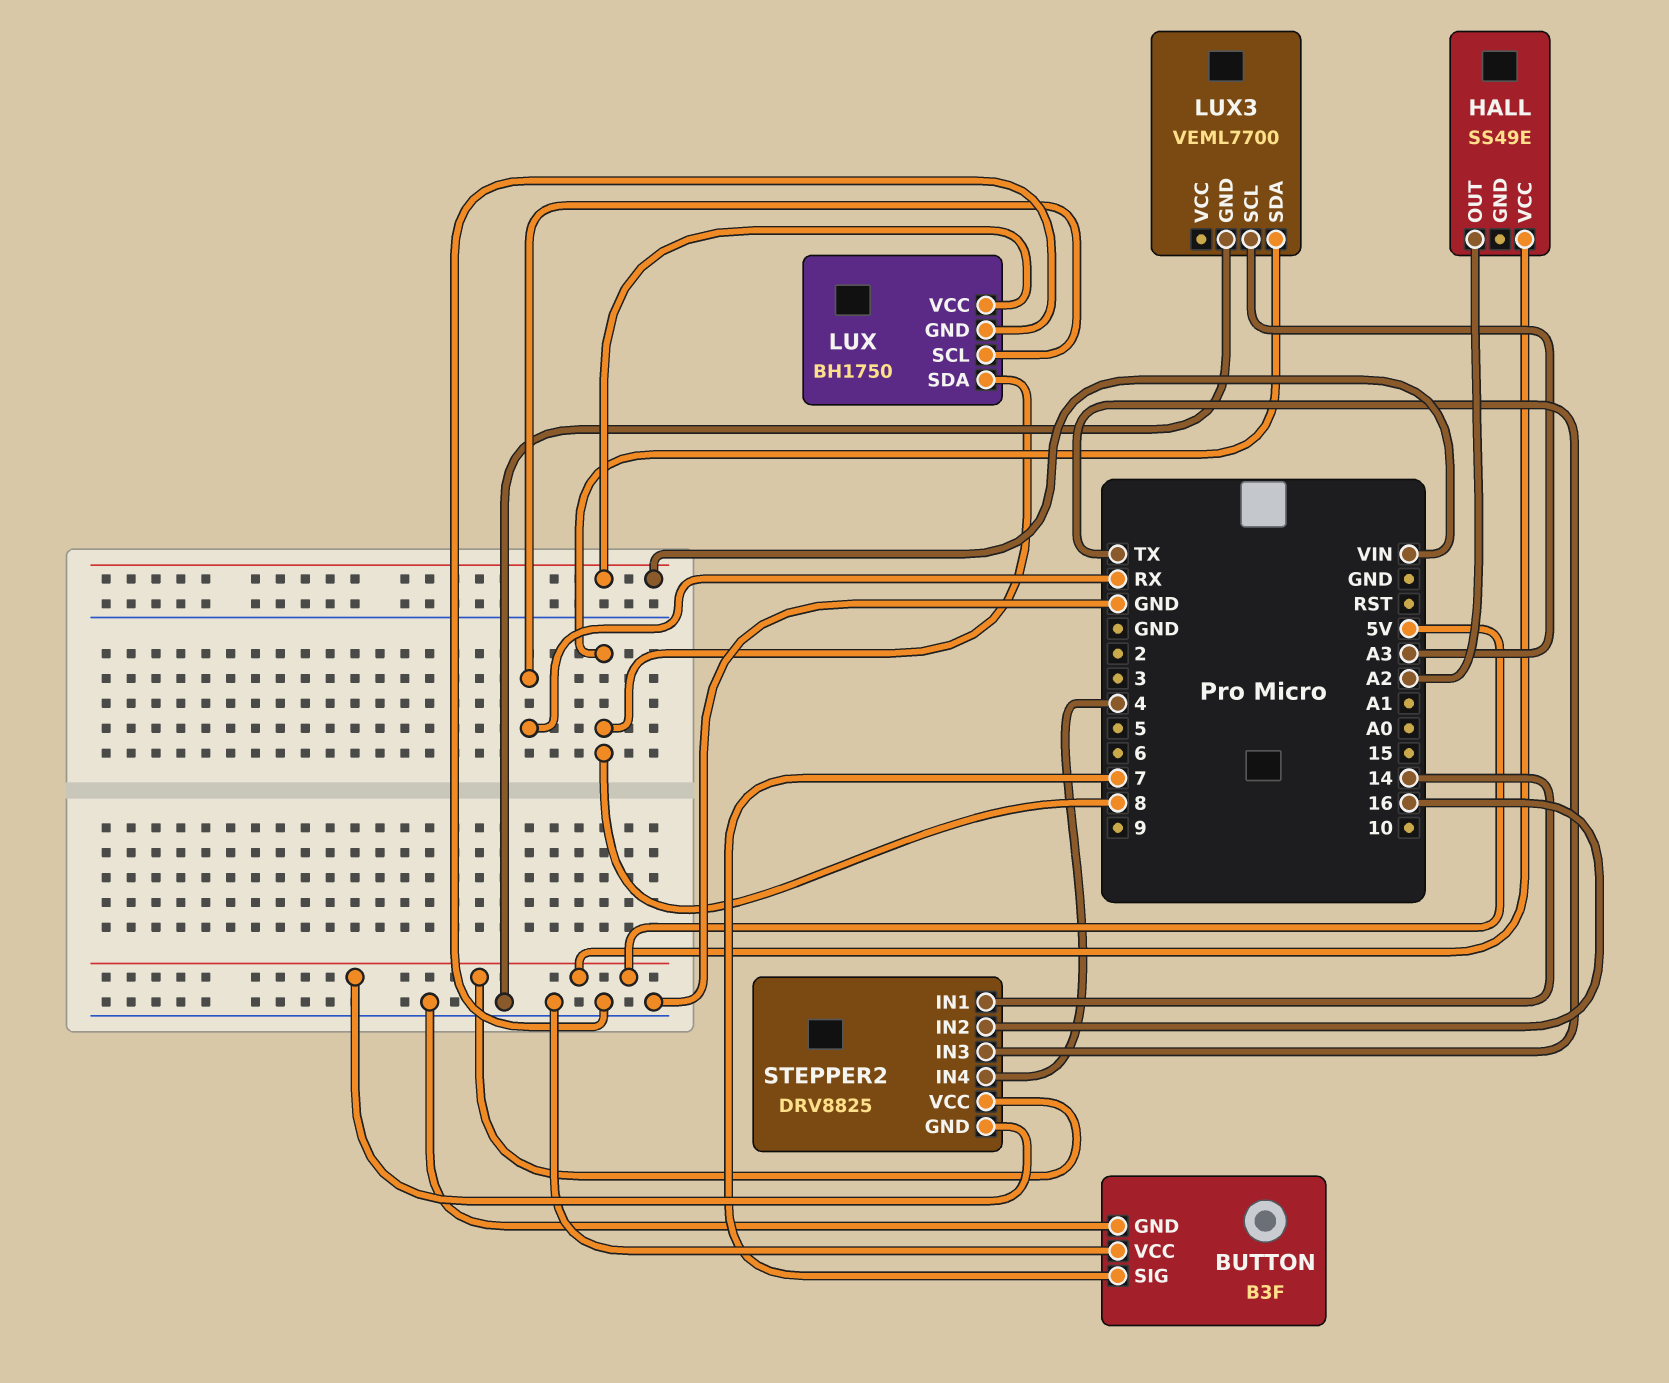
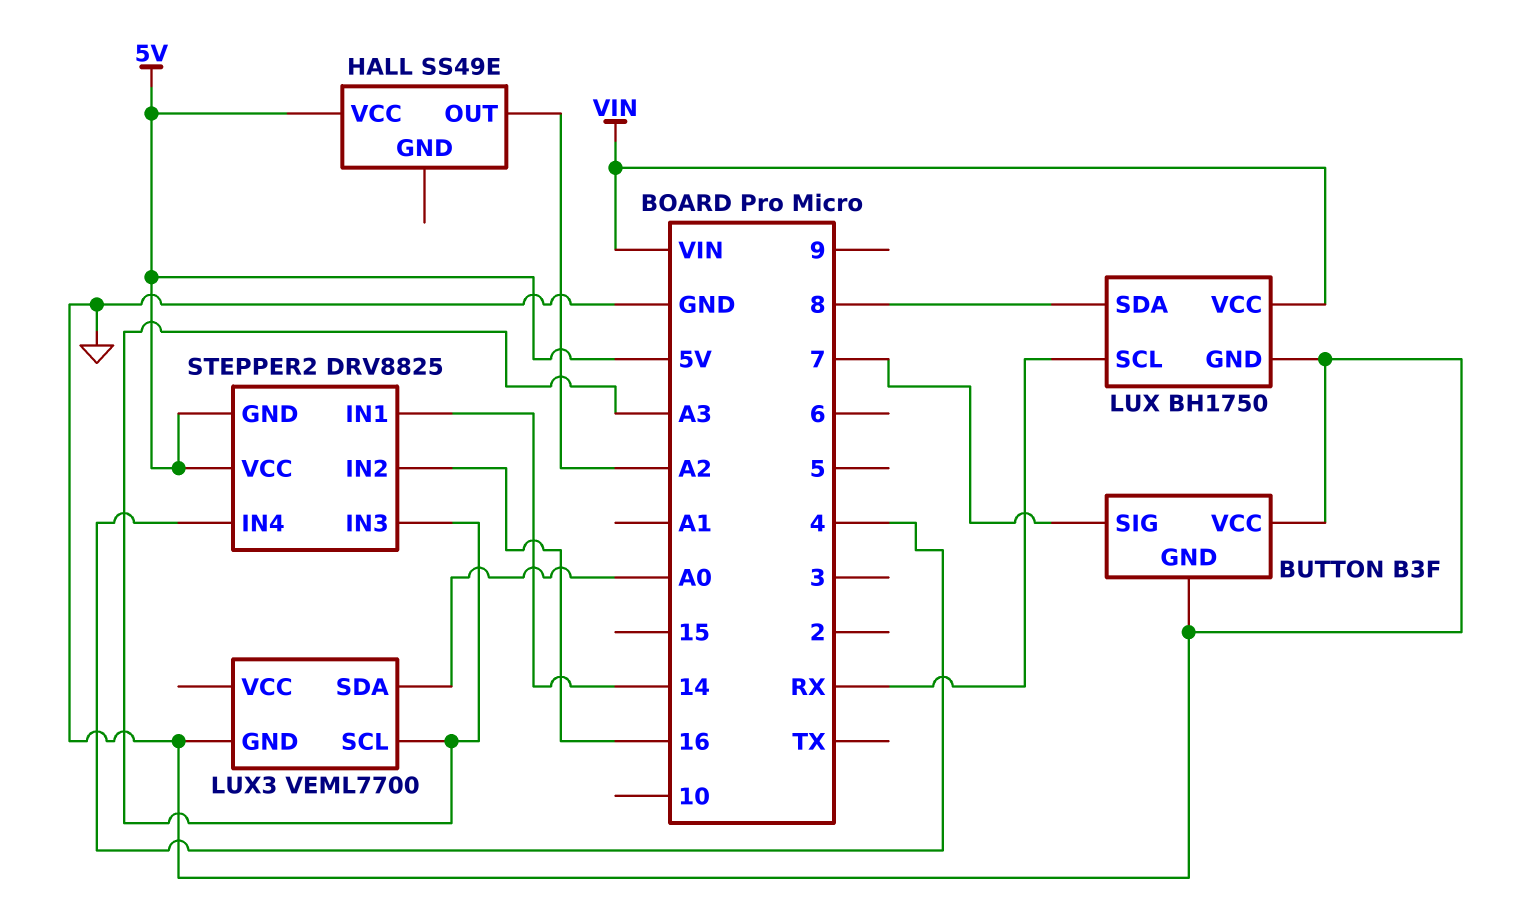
LUX3 pin SDA: 8 -> A0
STEPPER2 pin IN3: TX -> A3

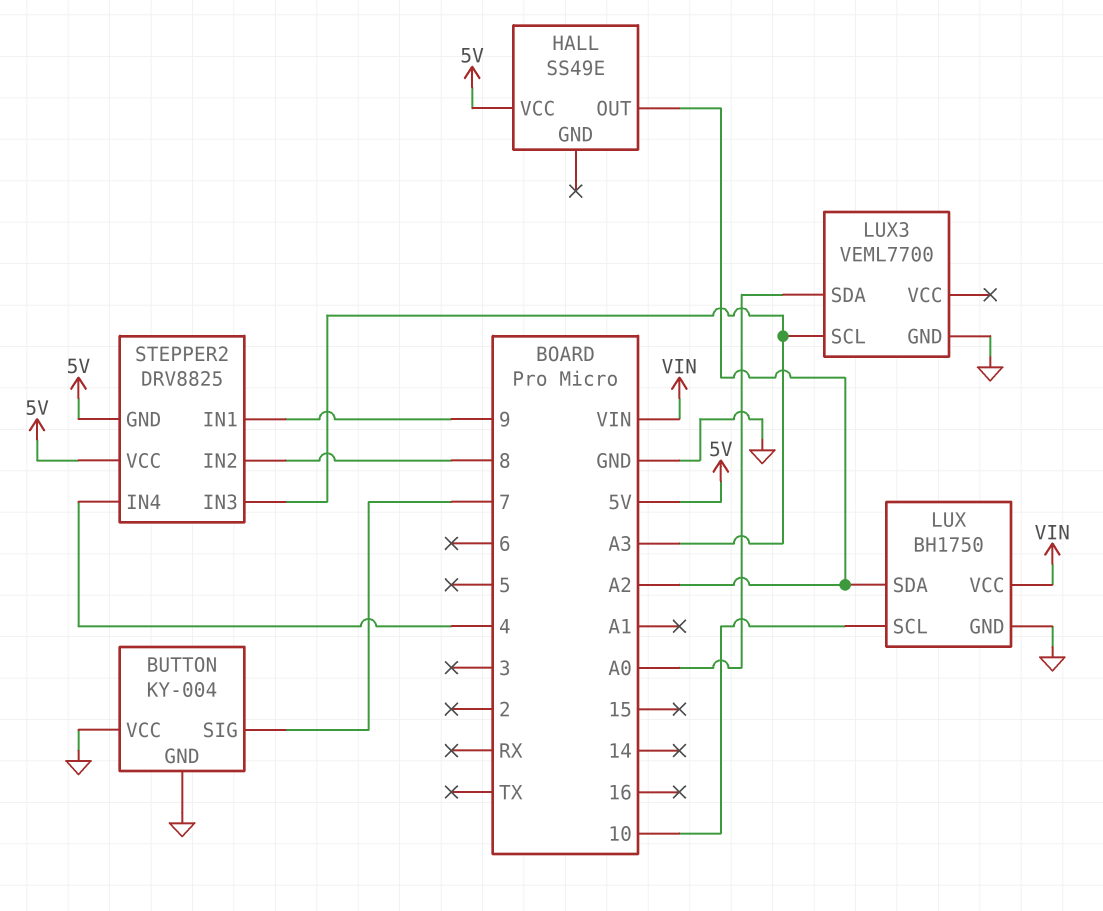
BUTTON: B3F -> KY-004
LUX pin SCL: RX -> 10
LUX pin SDA: 8 -> A2
STEPPER2 pin IN1: 14 -> 9
STEPPER2 pin IN2: 16 -> 8

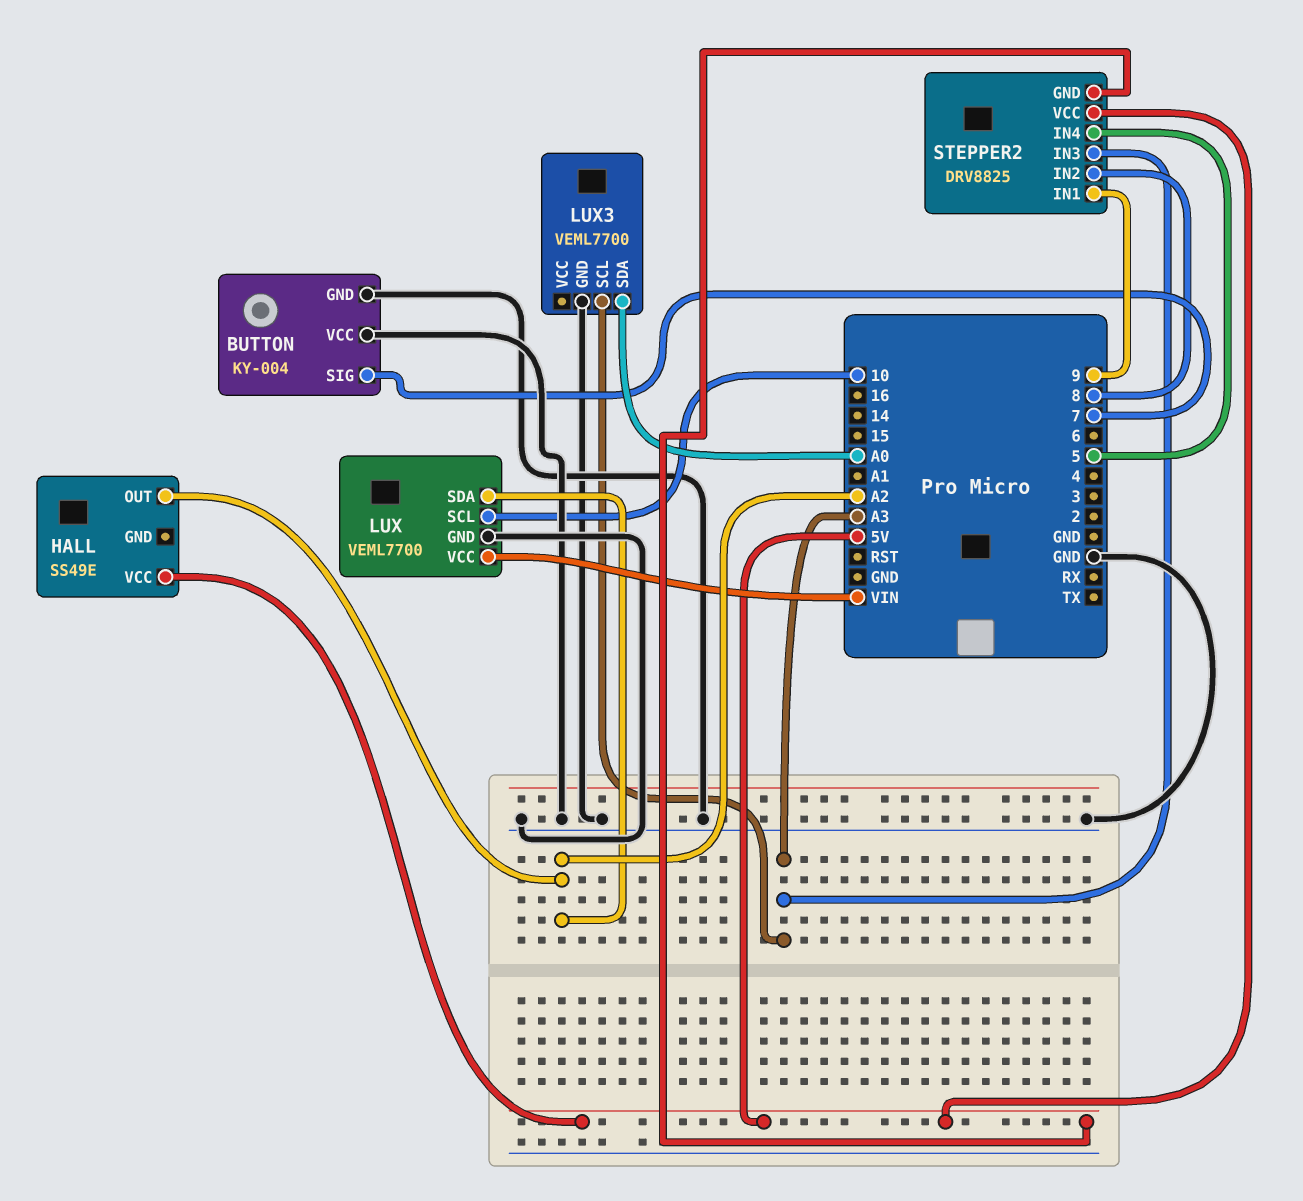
LUX: BH1750 -> VEML7700
STEPPER2 pin IN4: 4 -> 5

